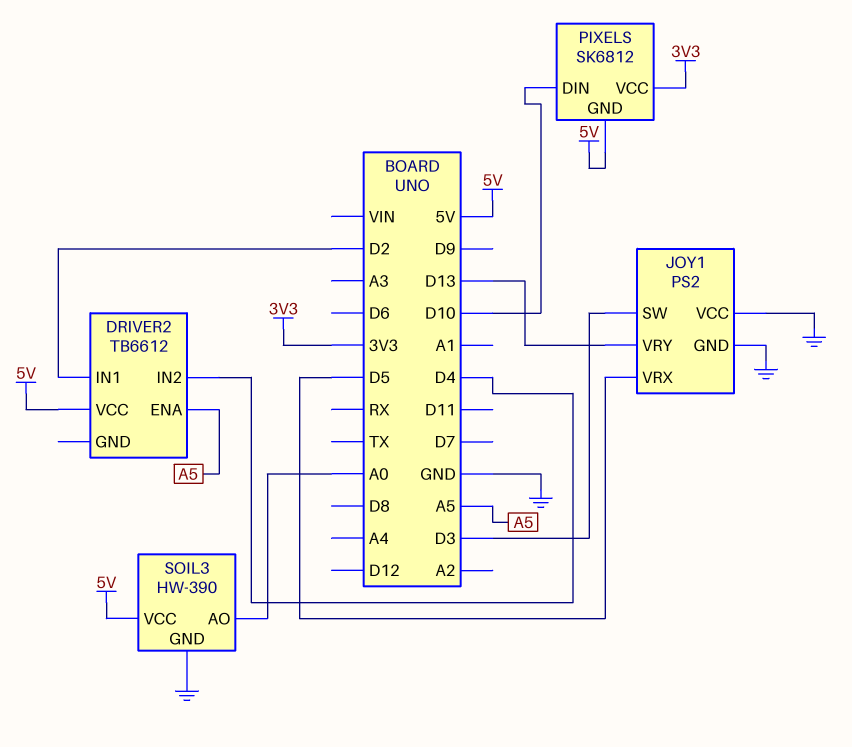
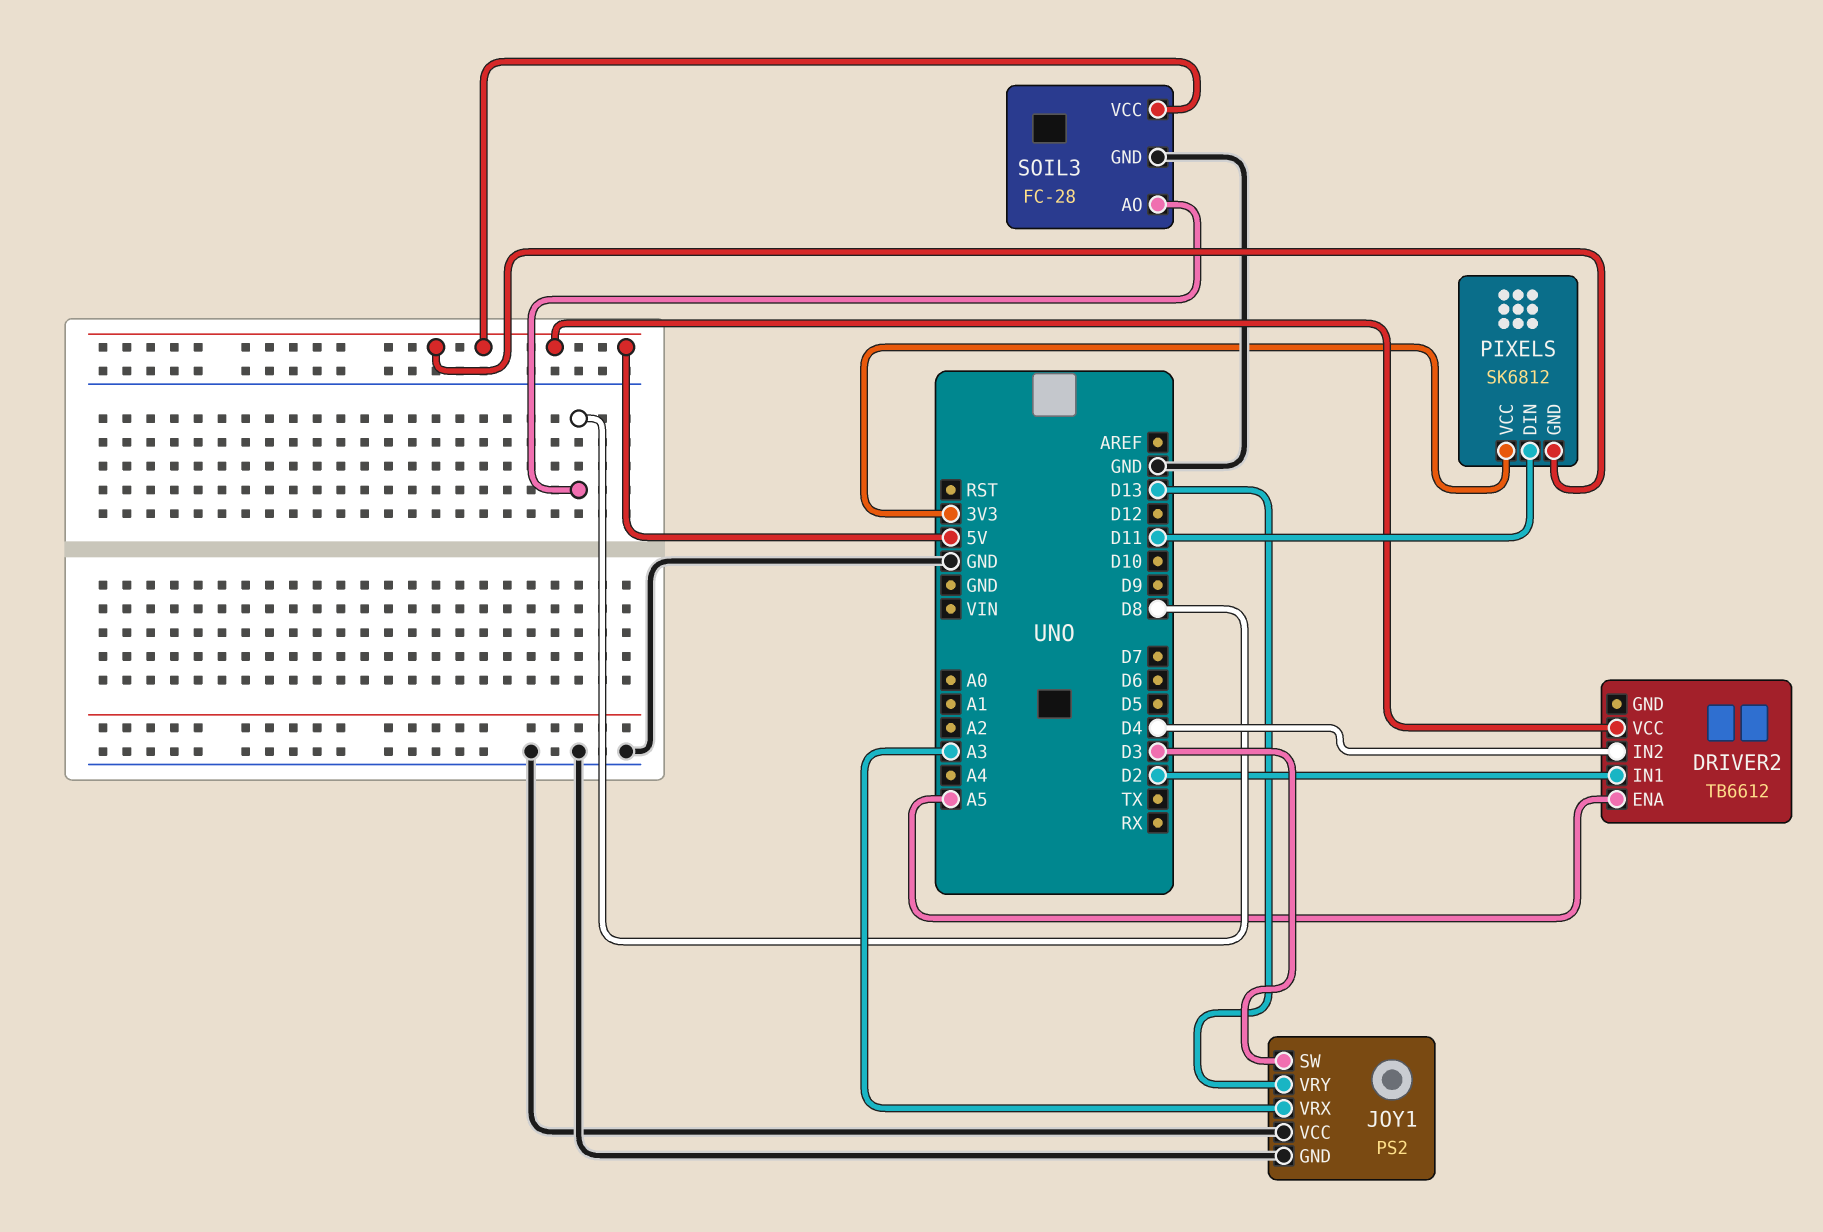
JOY1 pin VRX: D5 -> A3
PIXELS pin DIN: D10 -> D11
SOIL3: HW-390 -> FC-28
SOIL3 pin AO: A0 -> D8

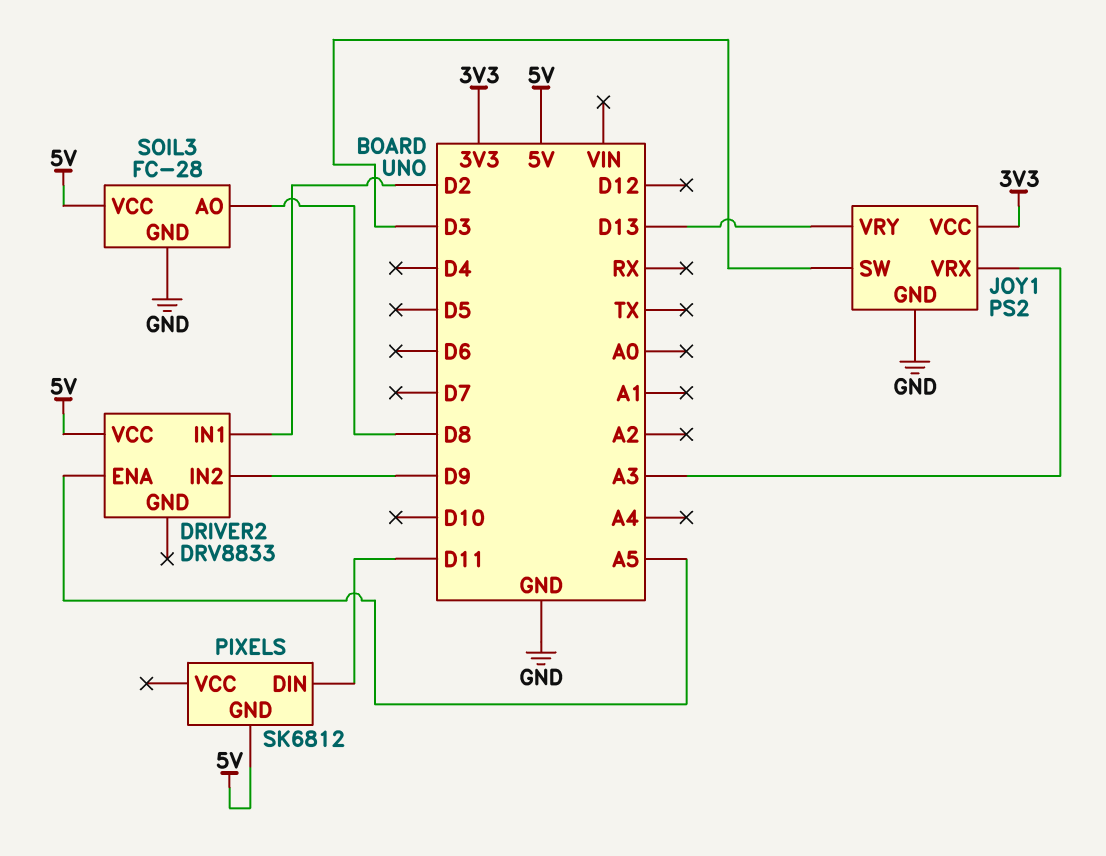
DRIVER2: TB6612 -> DRV8833
DRIVER2 pin IN2: D4 -> D9
JOY1 pin VCC: GND -> 3V3
PIXELS pin VCC: 3V3 -> none

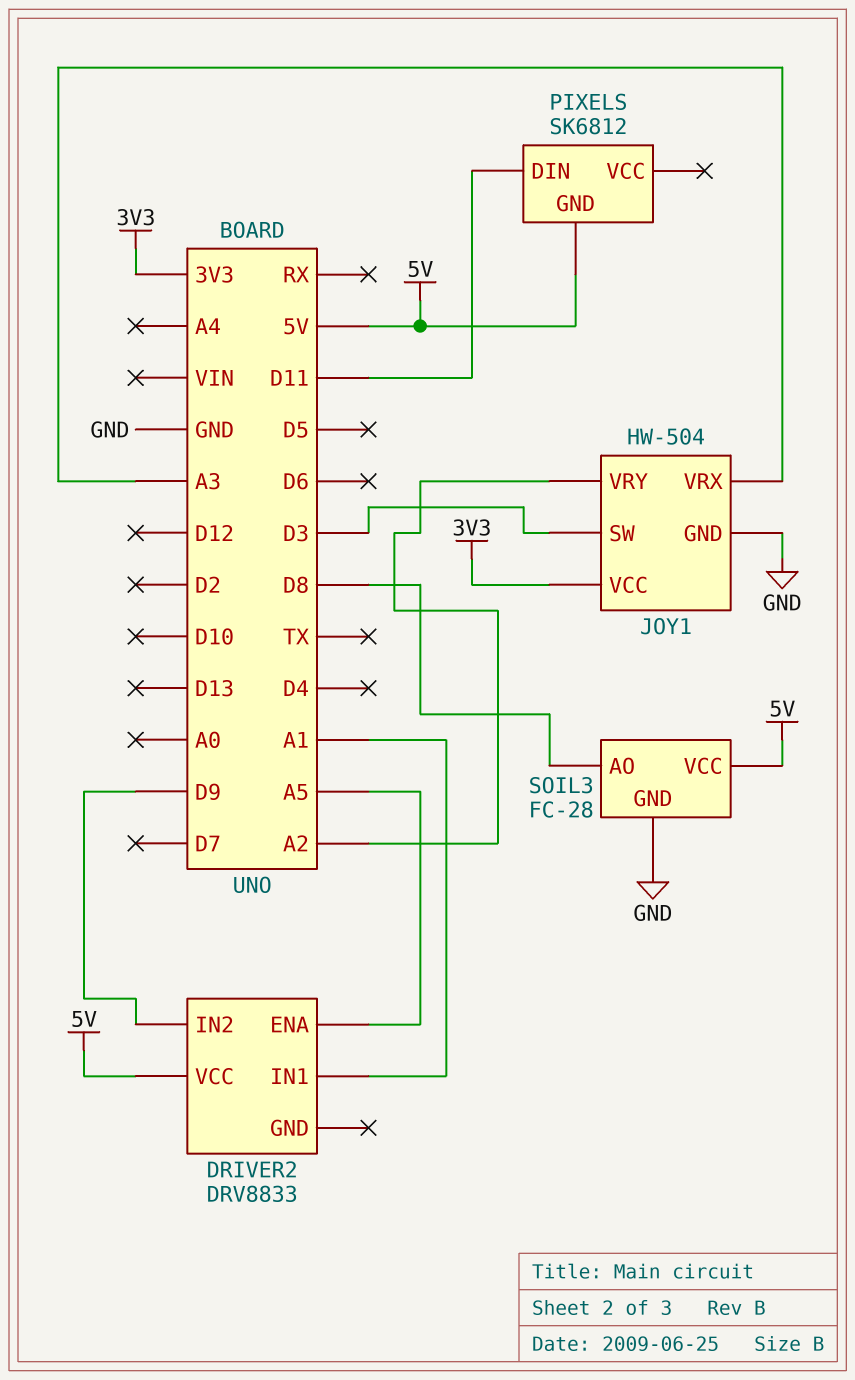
DRIVER2 pin IN1: D2 -> A1
JOY1: PS2 -> HW-504
JOY1 pin VRY: D13 -> A2

